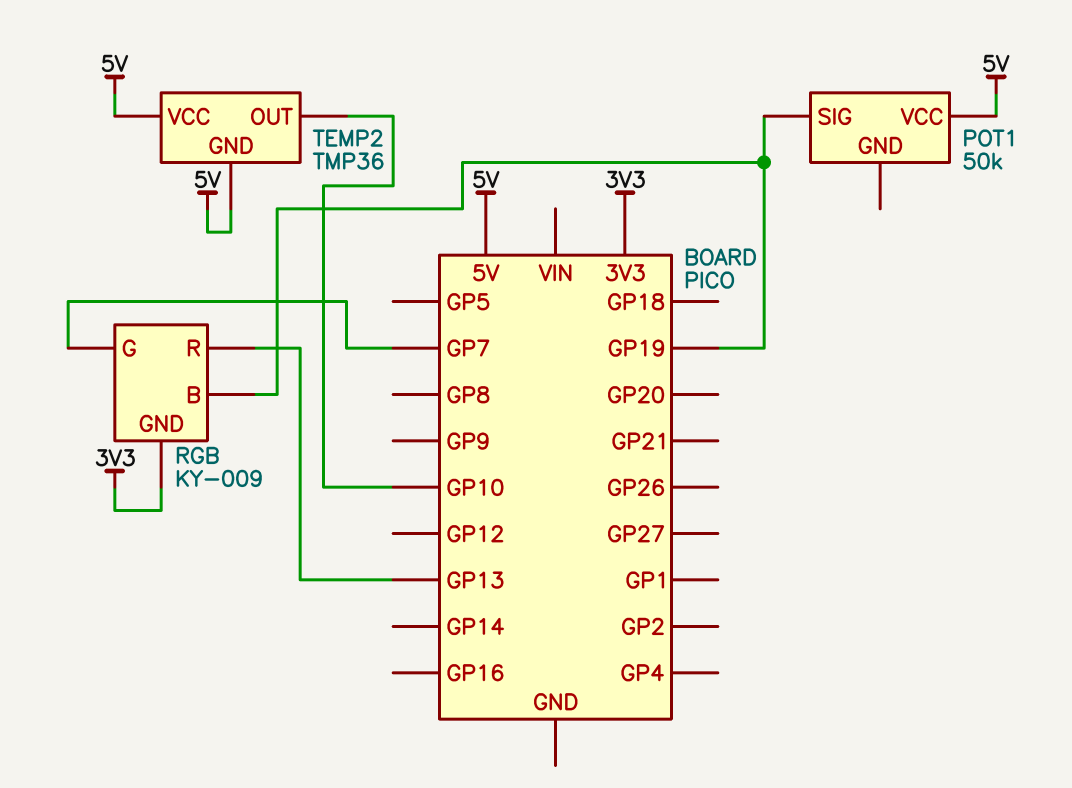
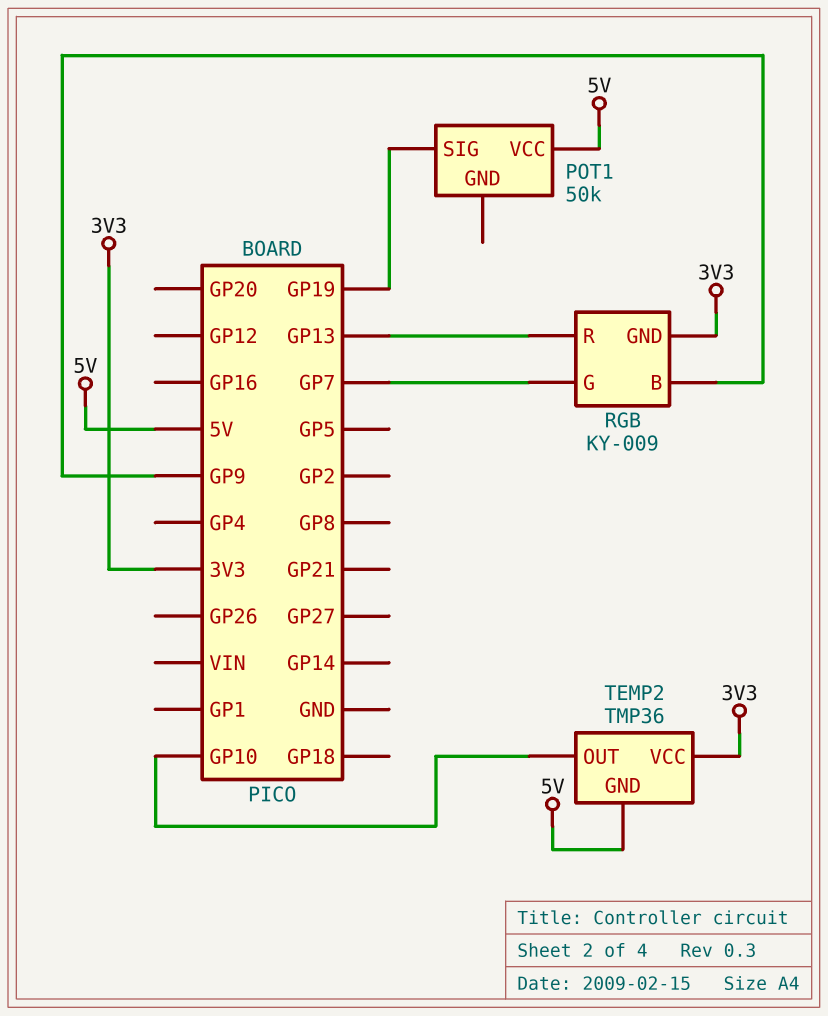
RGB pin B: GP19 -> GP9
TEMP2 pin VCC: 5V -> 3V3

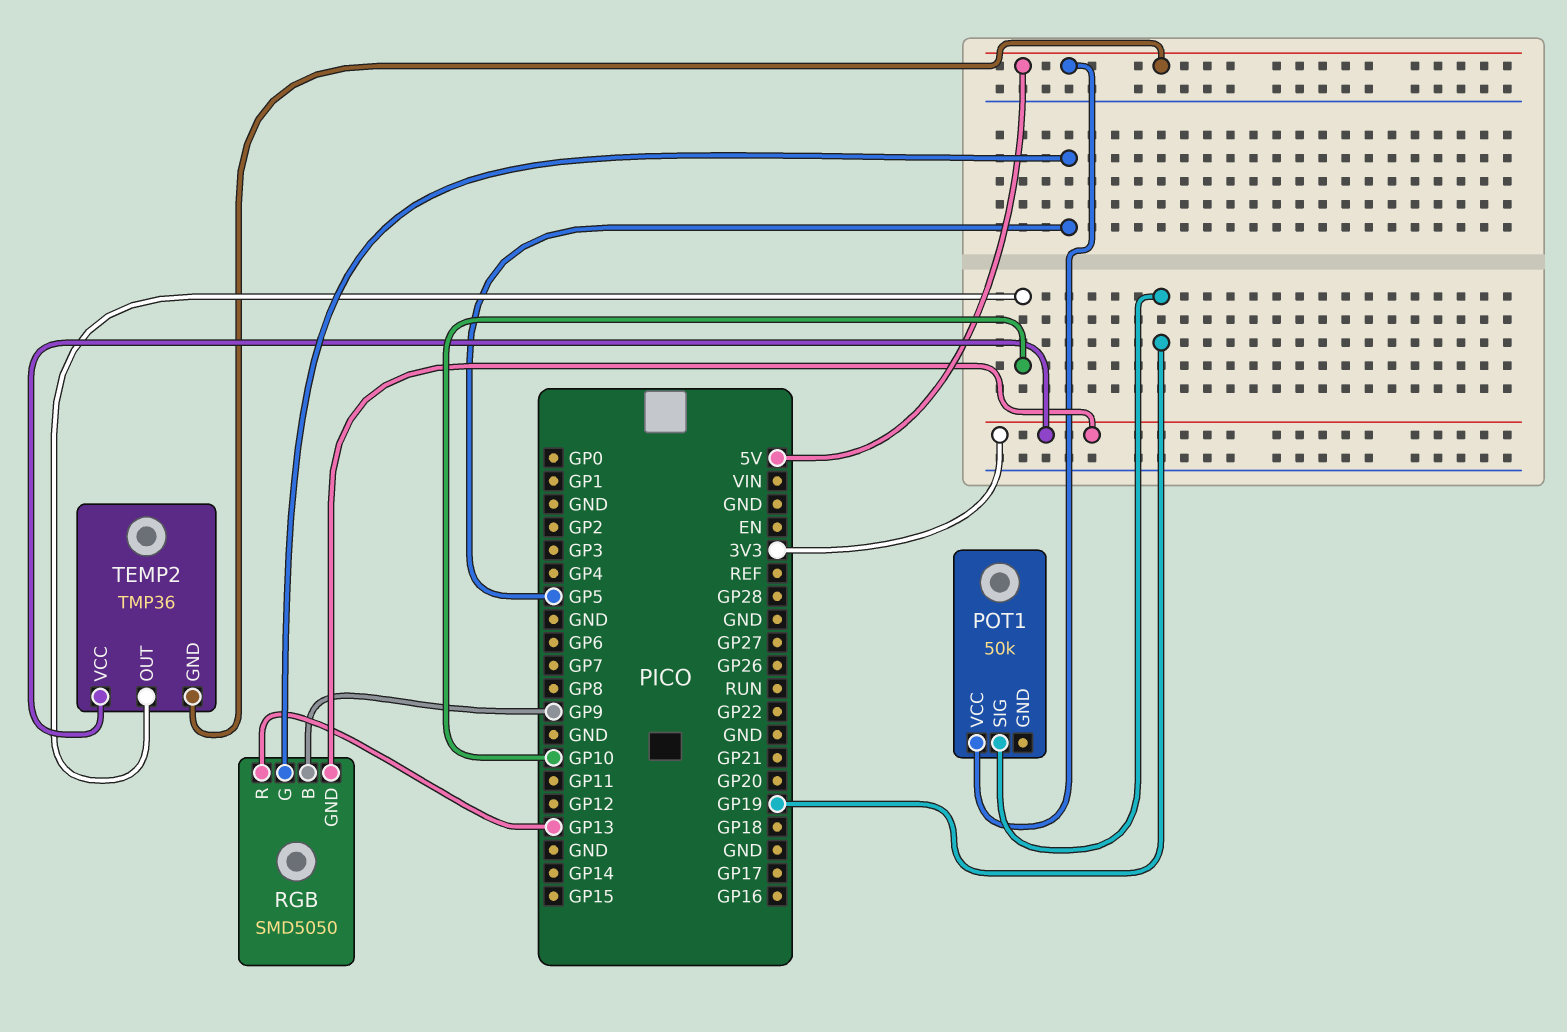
RGB: KY-009 -> SMD5050
RGB pin G: GP7 -> GP5

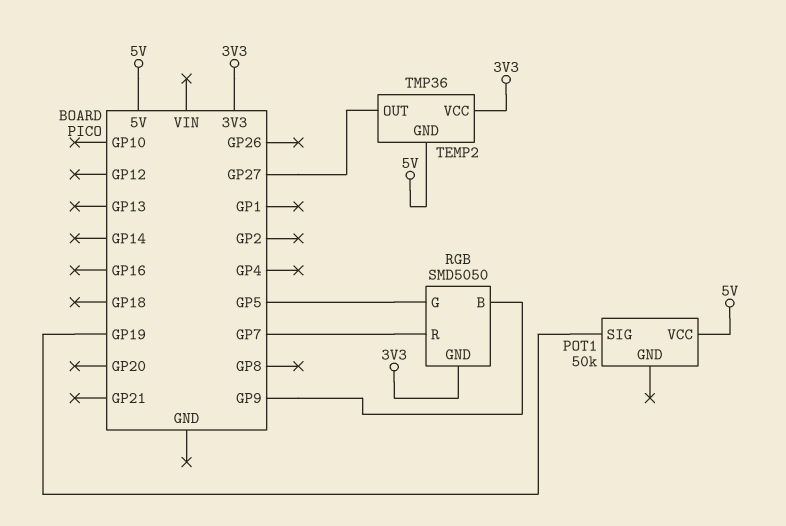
RGB pin R: GP13 -> GP7
TEMP2 pin OUT: GP10 -> GP27

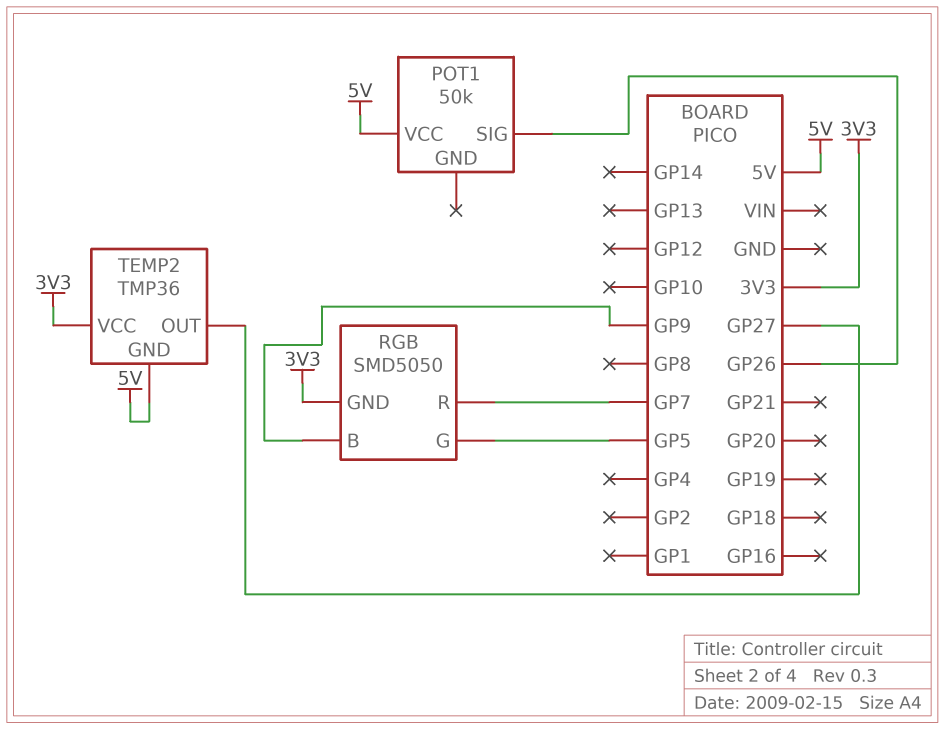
POT1 pin SIG: GP19 -> GP26

